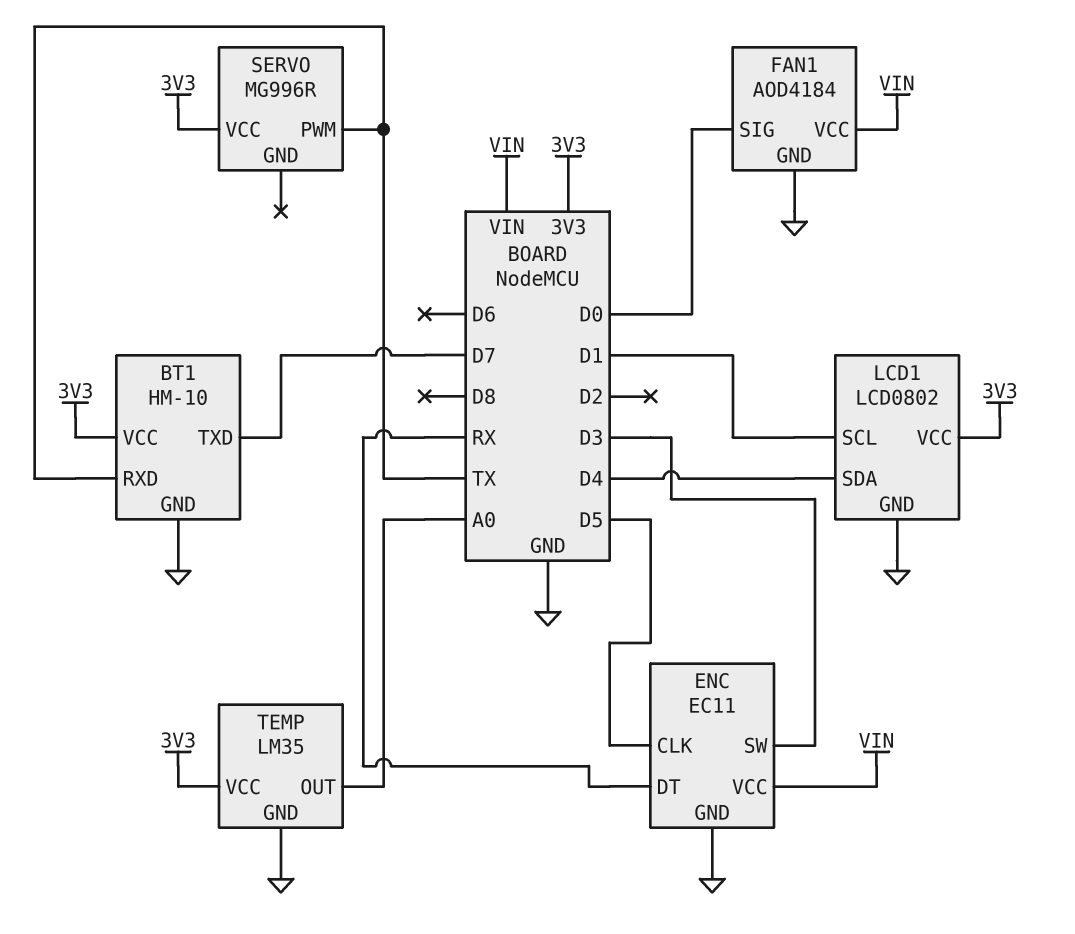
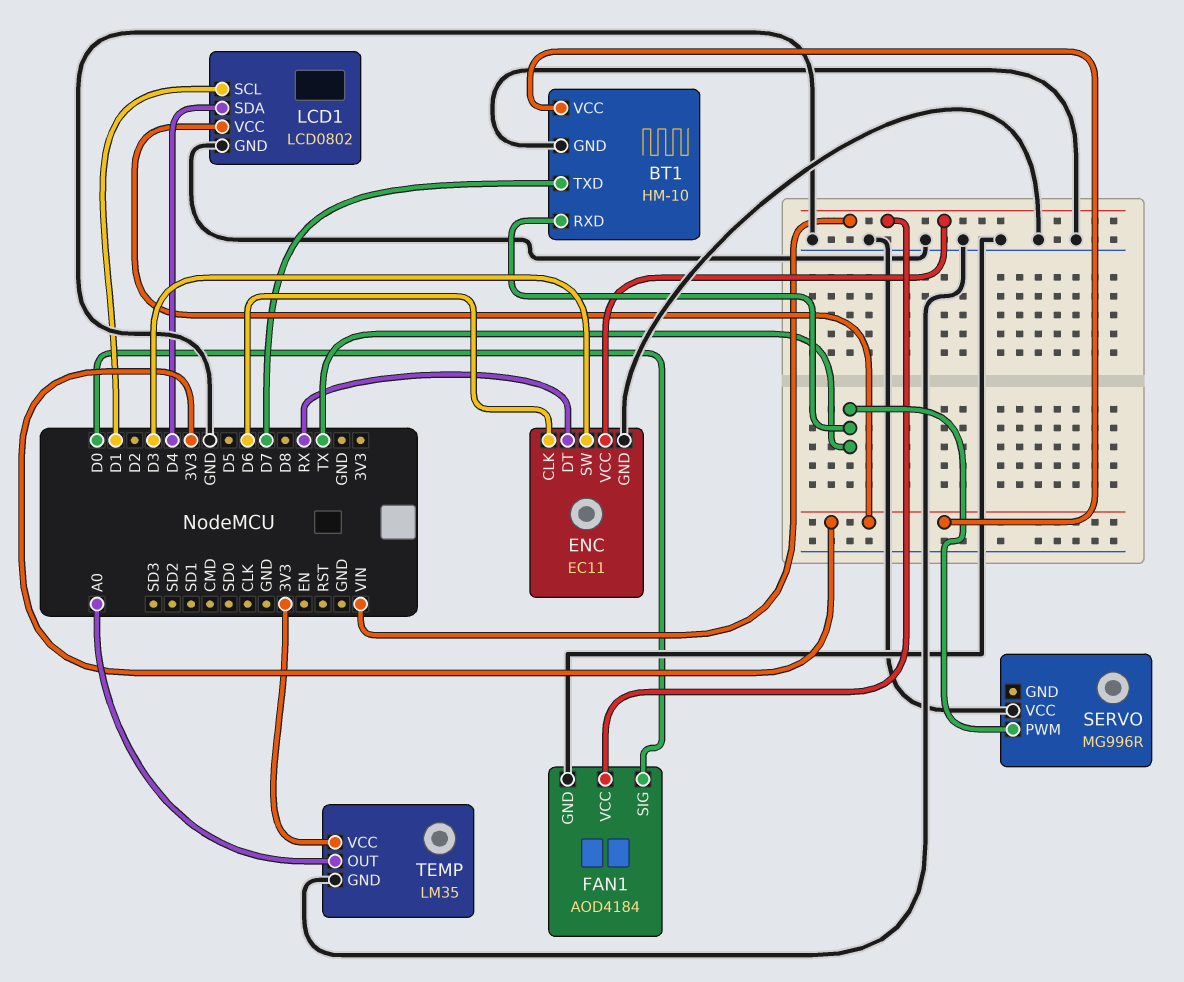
ENC pin CLK: D5 -> D6
SERVO pin VCC: 3V3 -> GND

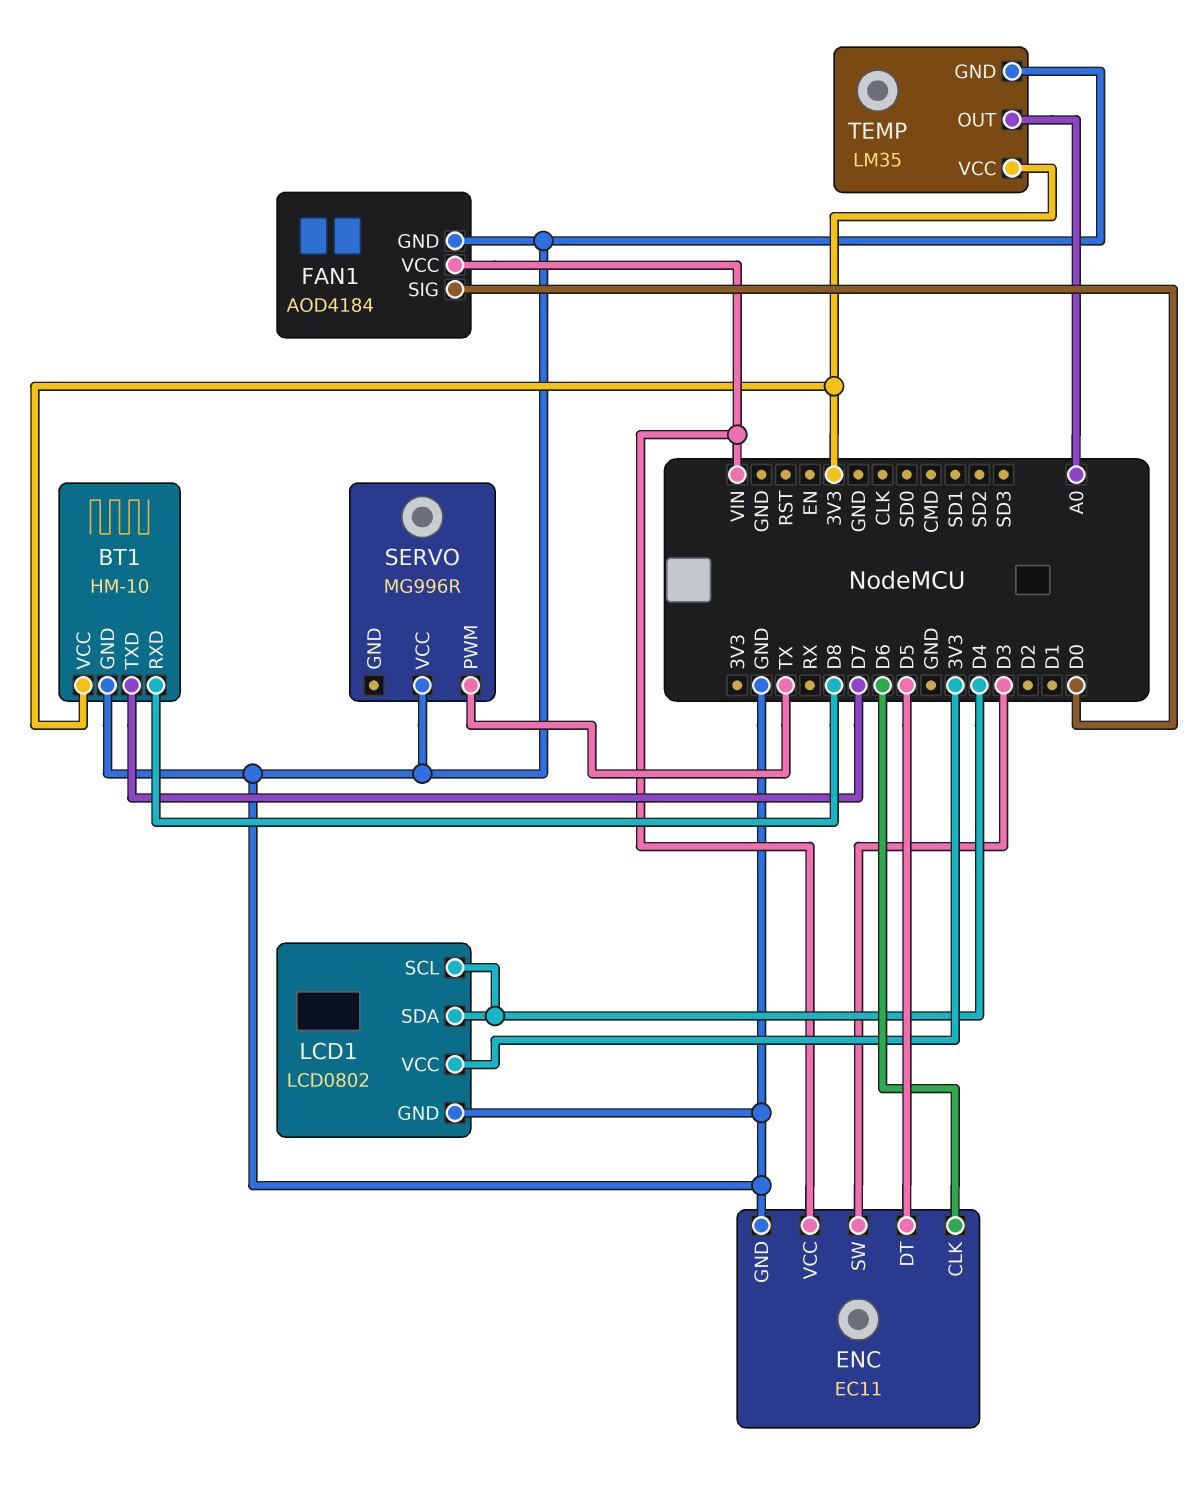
BT1 pin RXD: TX -> D8
ENC pin DT: RX -> D5
LCD1 pin SCL: D1 -> D4

